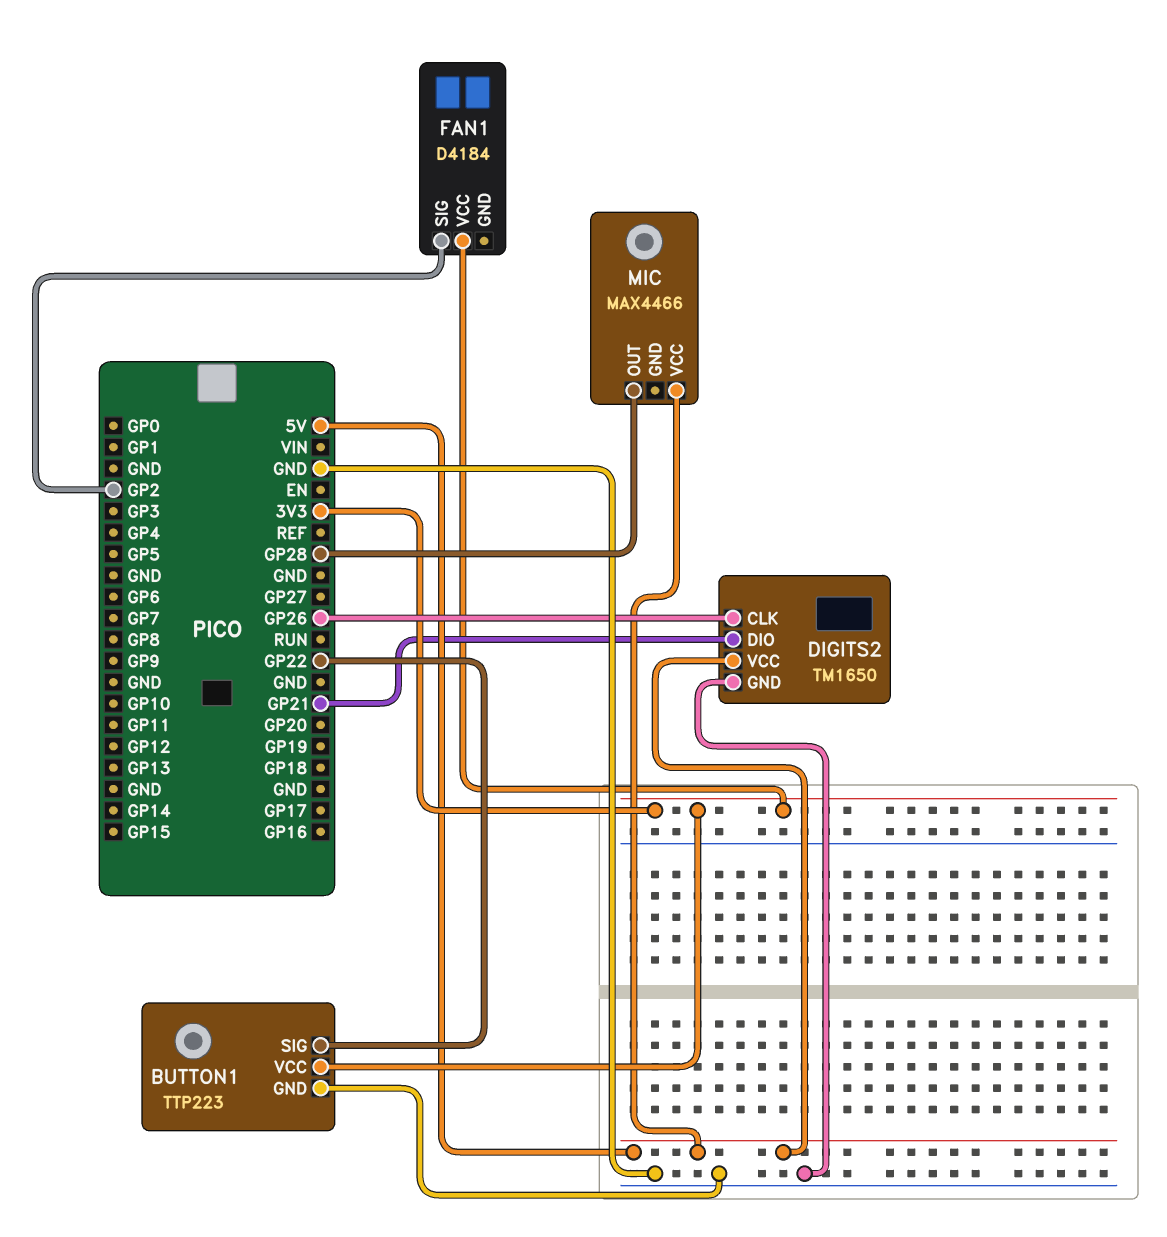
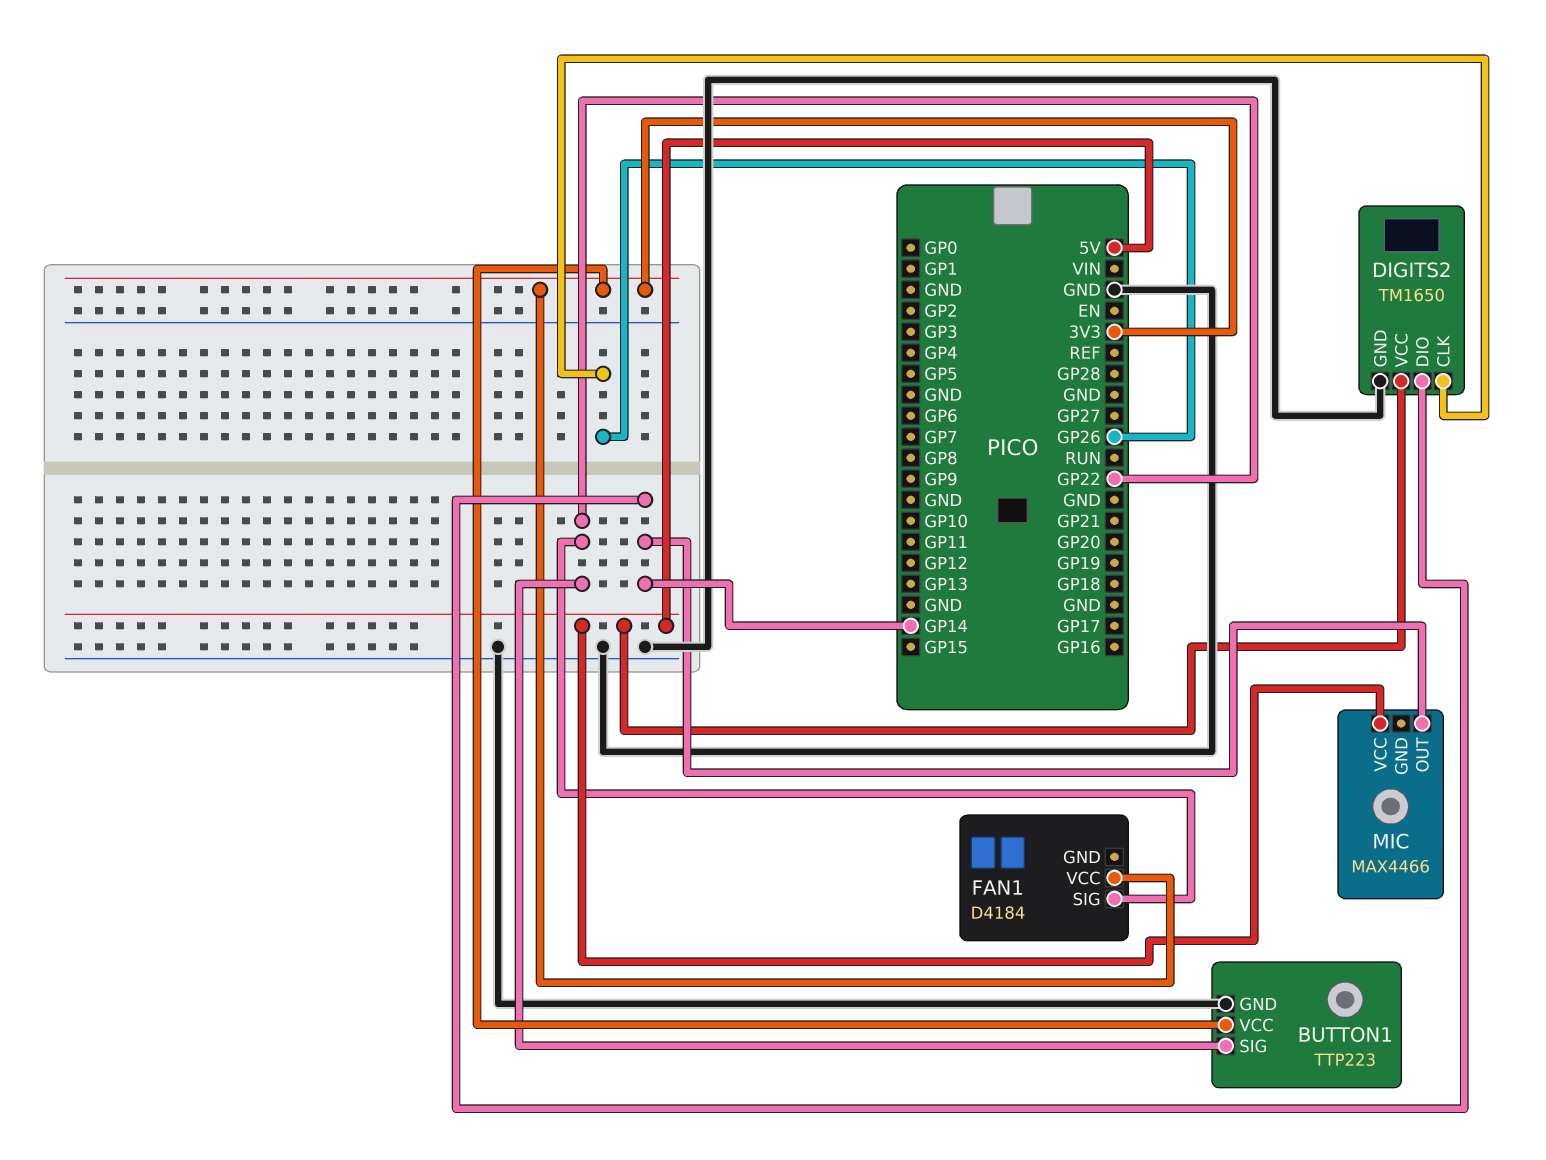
DIGITS2 pin DIO: GP21 -> GP14
FAN1 pin SIG: GP2 -> GP22
MIC pin OUT: GP28 -> GP14

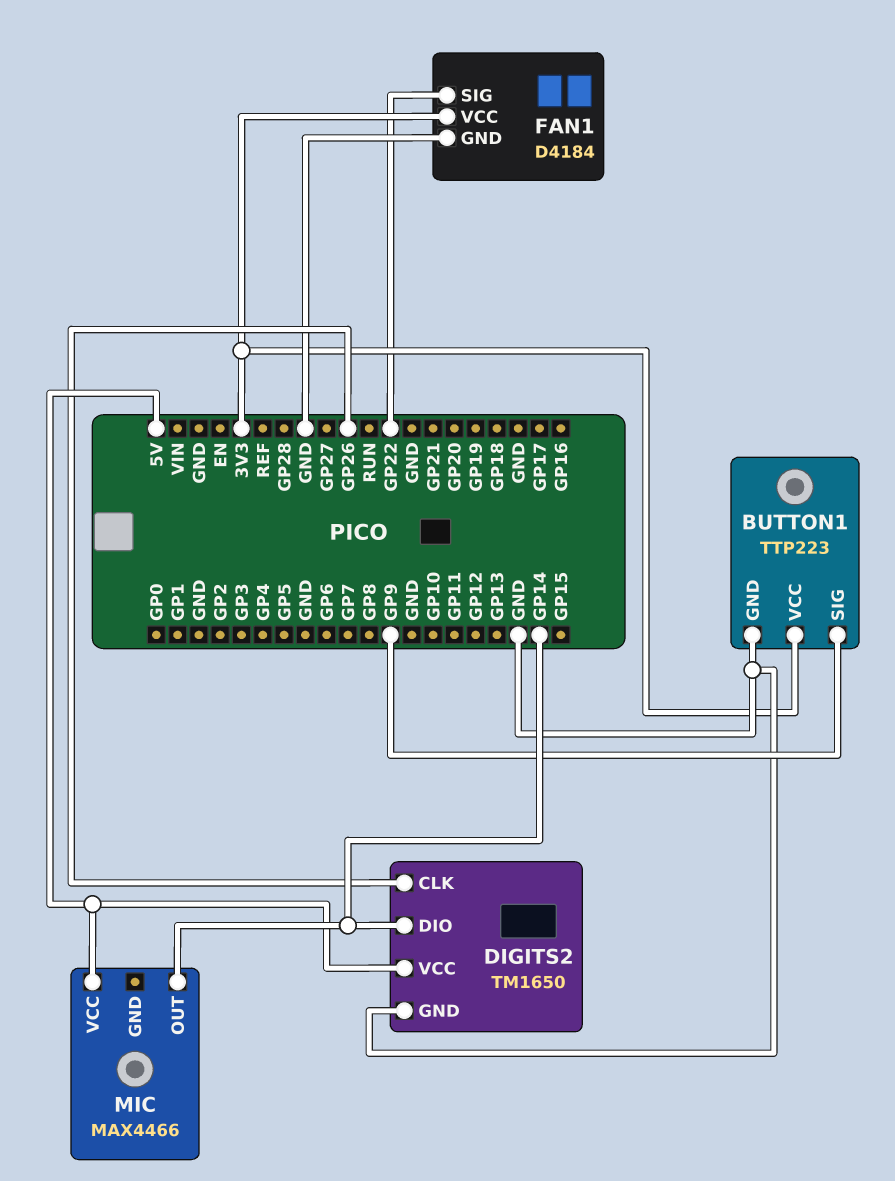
BUTTON1 pin SIG: GP22 -> GP9
FAN1 pin GND: none -> GND

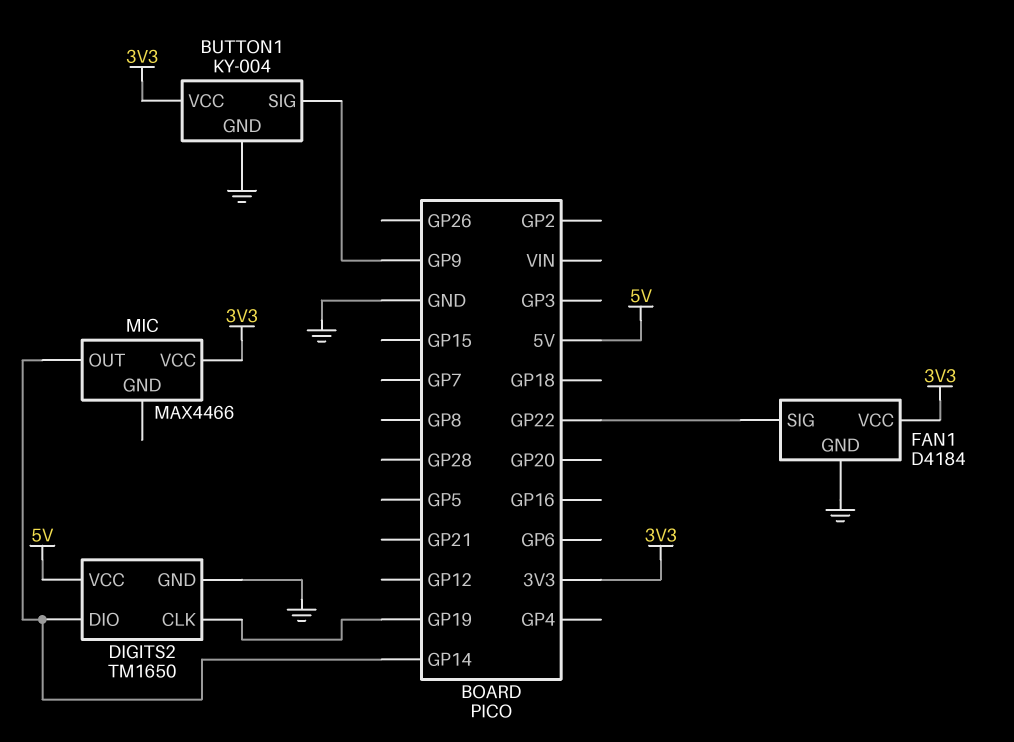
BUTTON1: TTP223 -> KY-004
DIGITS2 pin CLK: GP26 -> GP19
MIC pin VCC: 5V -> 3V3

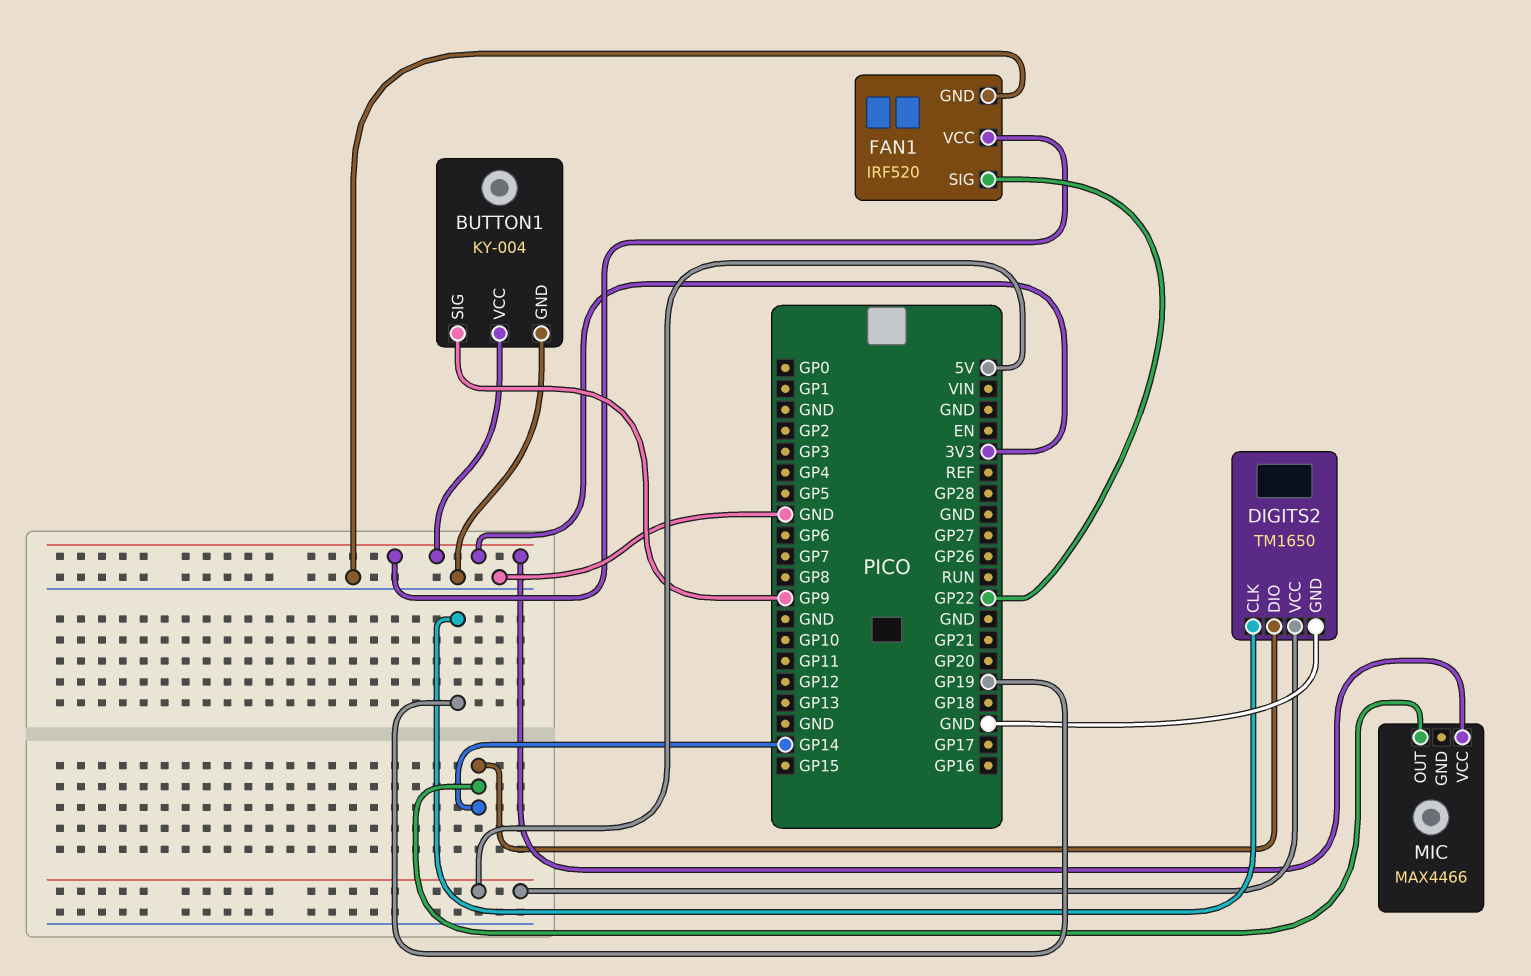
FAN1: D4184 -> IRF520

